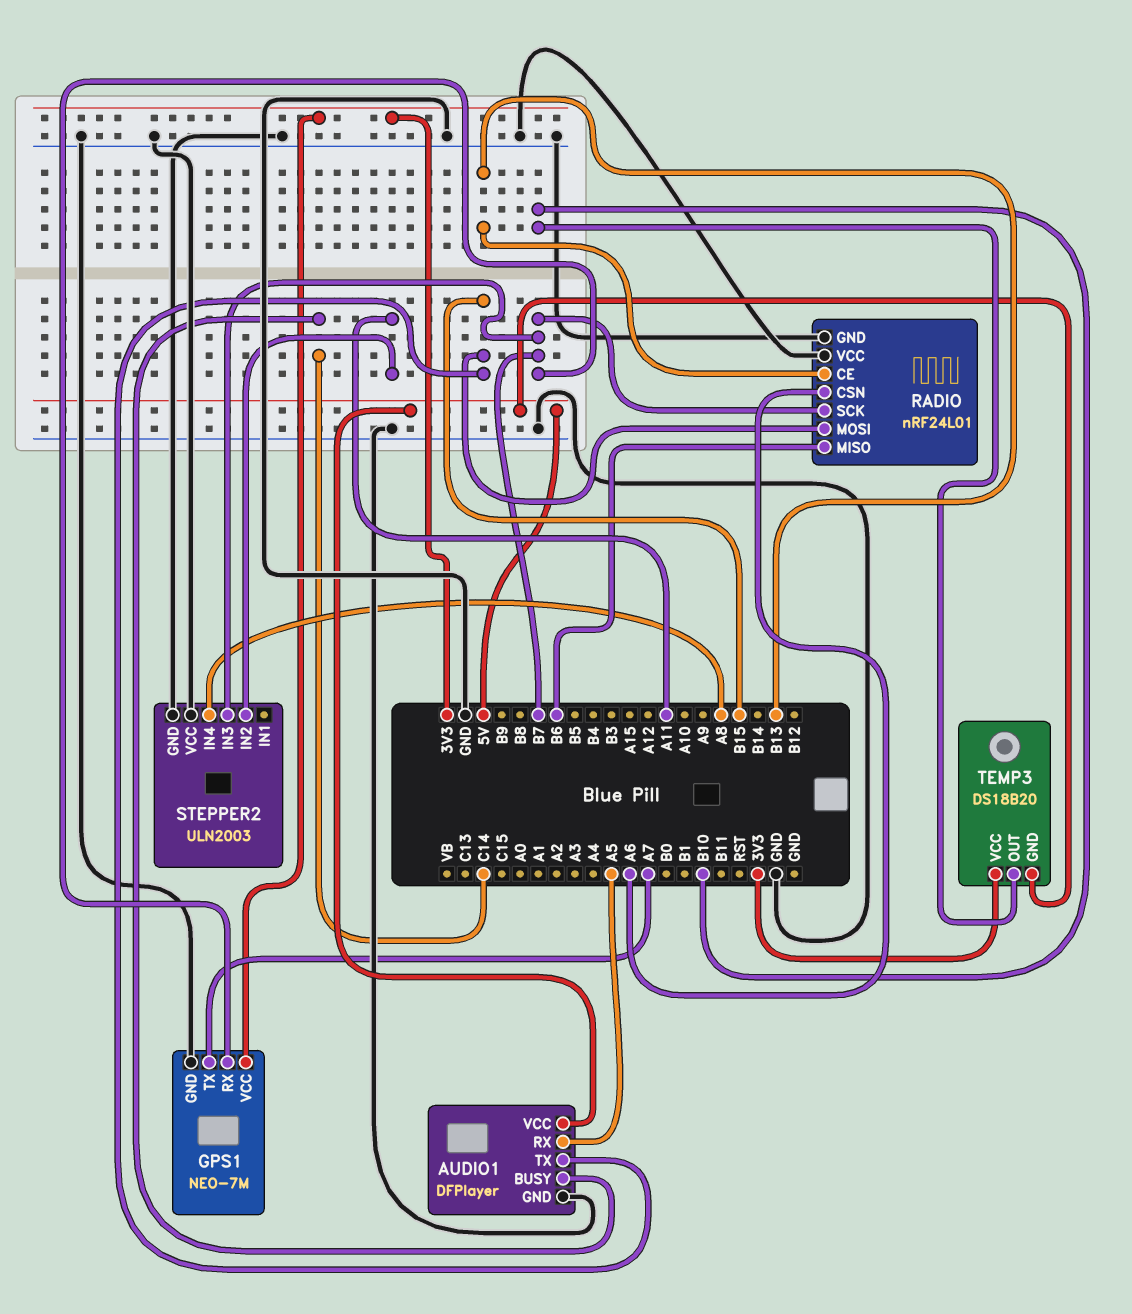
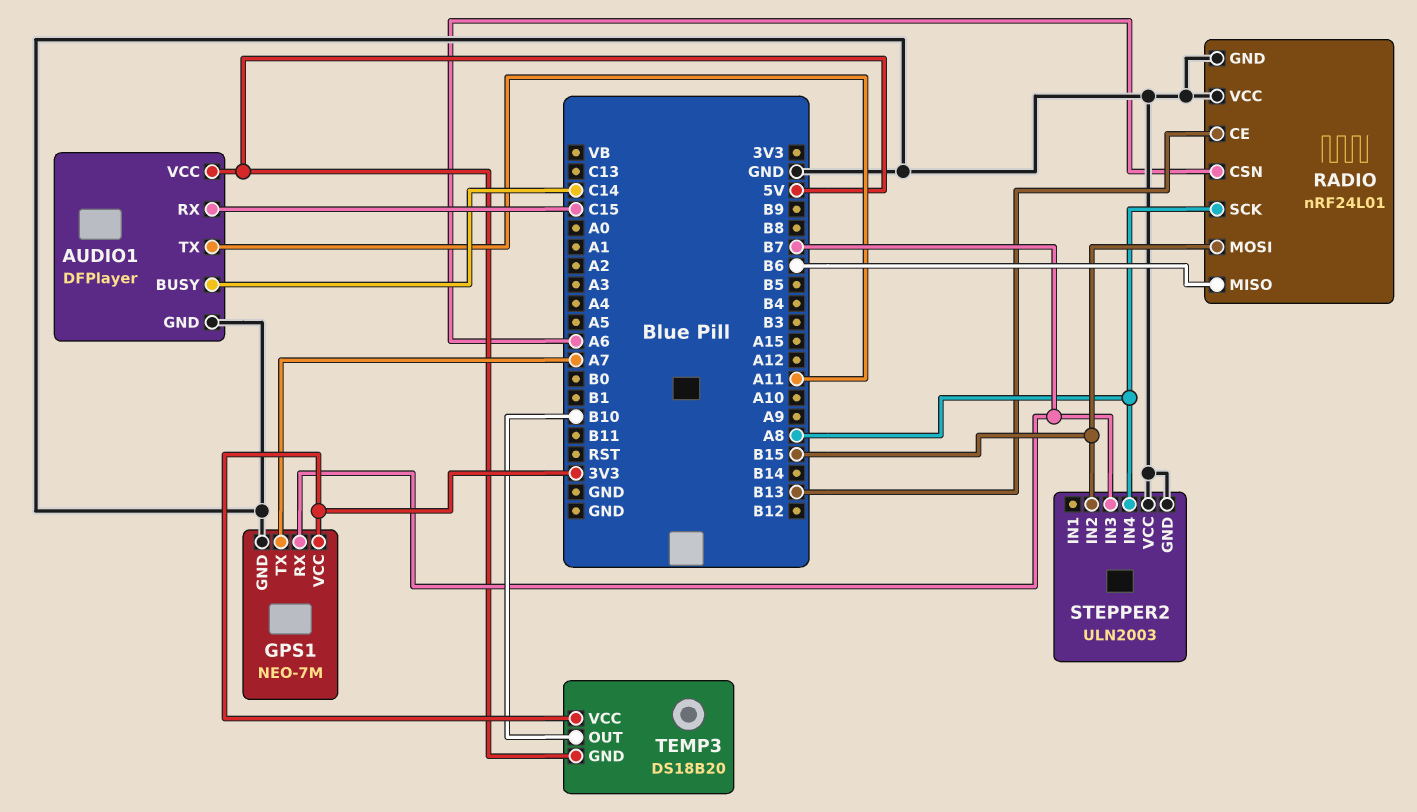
AUDIO1 pin RX: A5 -> C15
AUDIO1 pin TX: B15 -> A11
RADIO pin SCK: B7 -> A8
STEPPER2 pin IN2: A11 -> B15

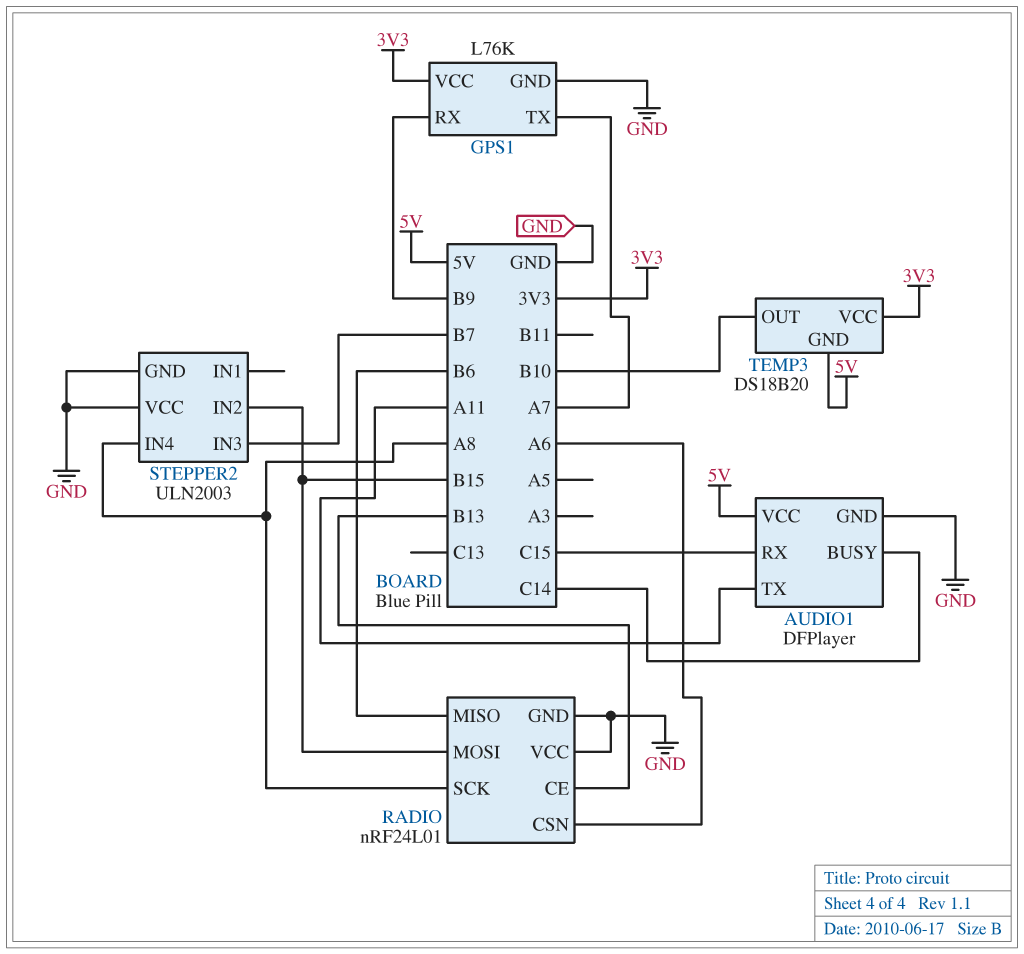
GPS1: NEO-7M -> L76K
GPS1 pin RX: B7 -> B9

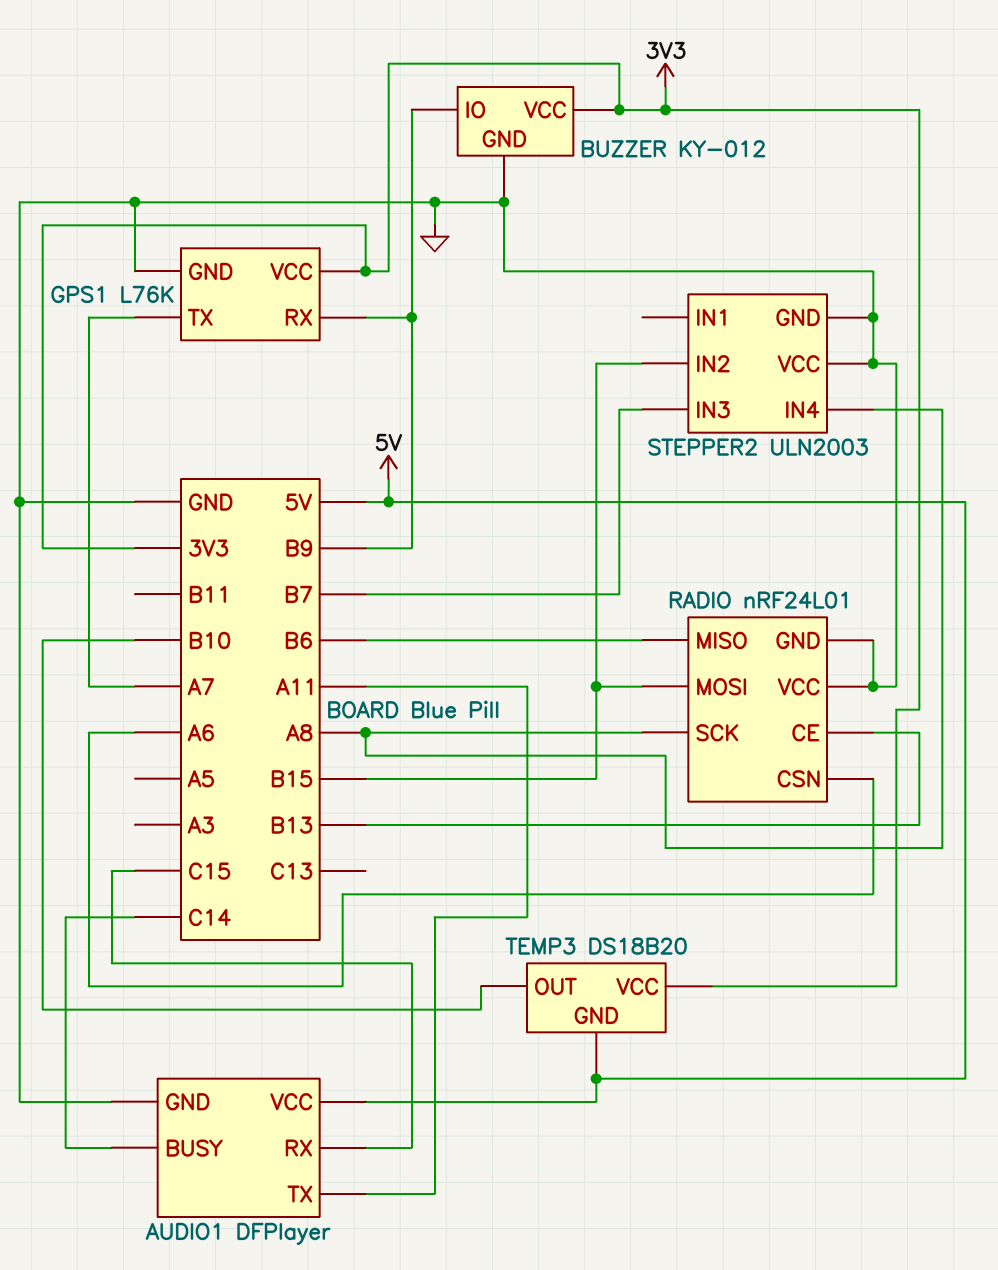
BUZZER: none -> KY-012
BUZZER pin GND: none -> GND
BUZZER pin IO: none -> B9
BUZZER pin VCC: none -> 3V3

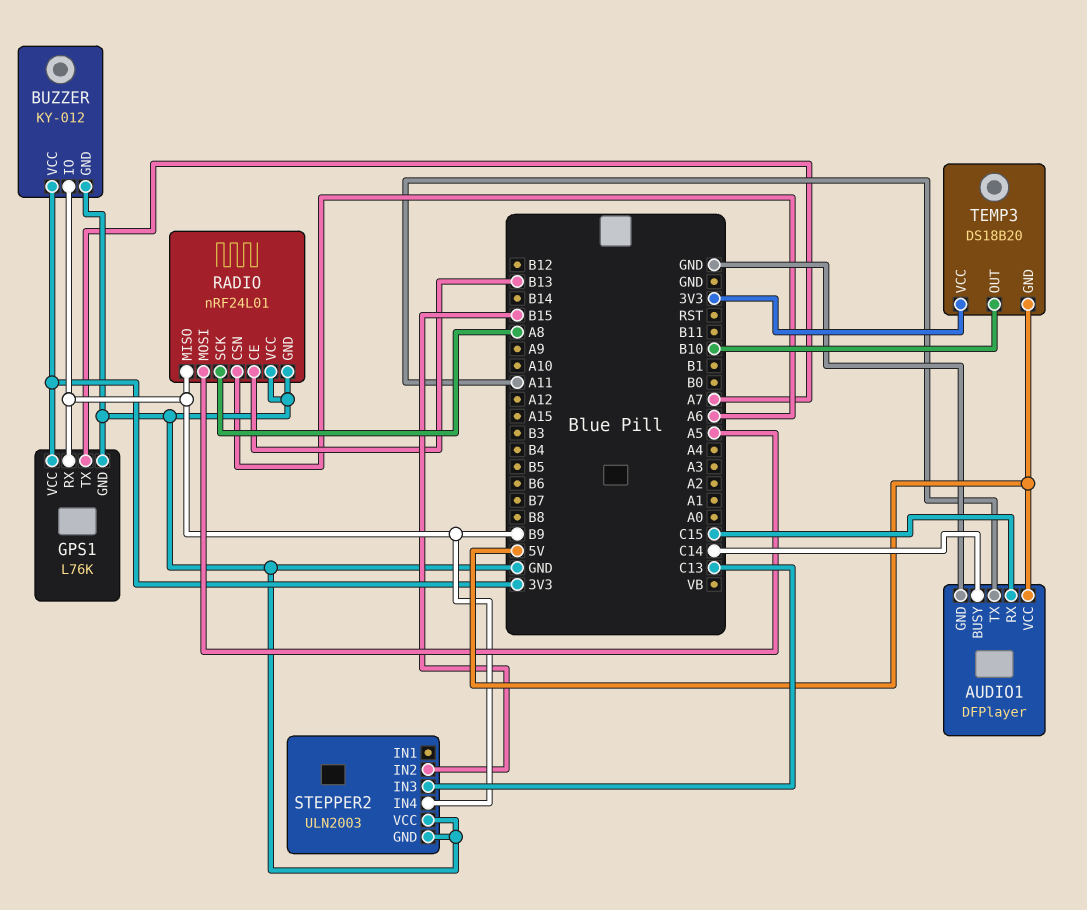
RADIO pin MISO: B6 -> B9
RADIO pin MOSI: B15 -> A5
STEPPER2 pin IN3: B7 -> C13
STEPPER2 pin IN4: A8 -> B9

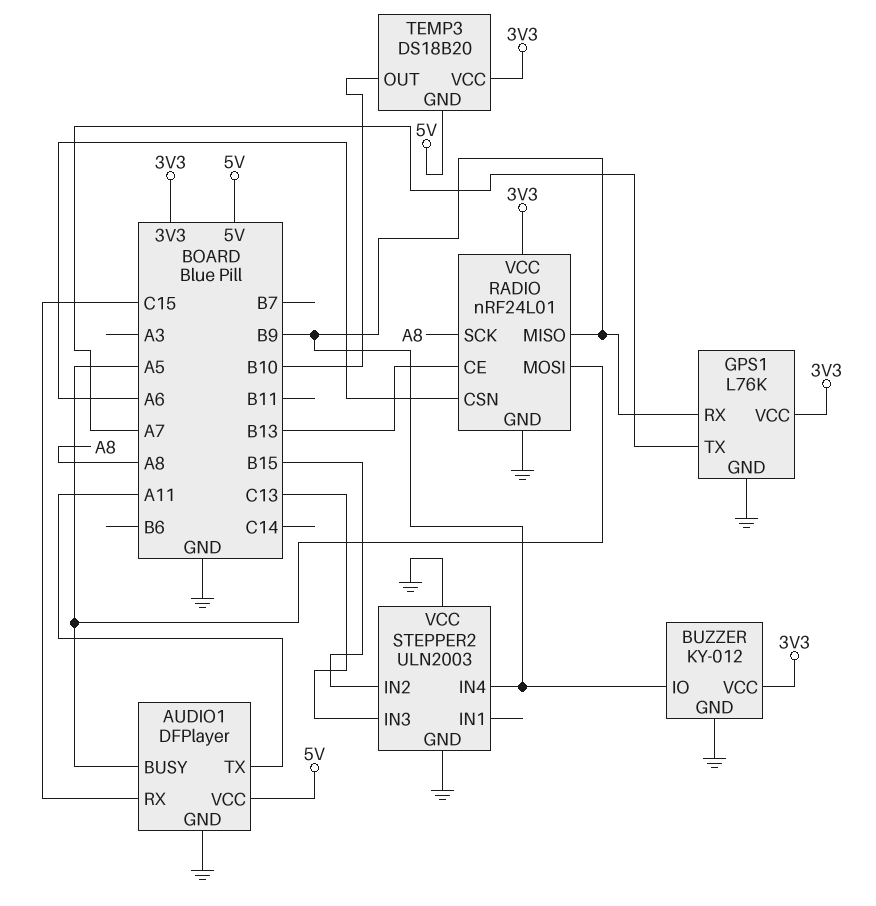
AUDIO1 pin BUSY: C14 -> A5
RADIO pin VCC: GND -> 3V3

